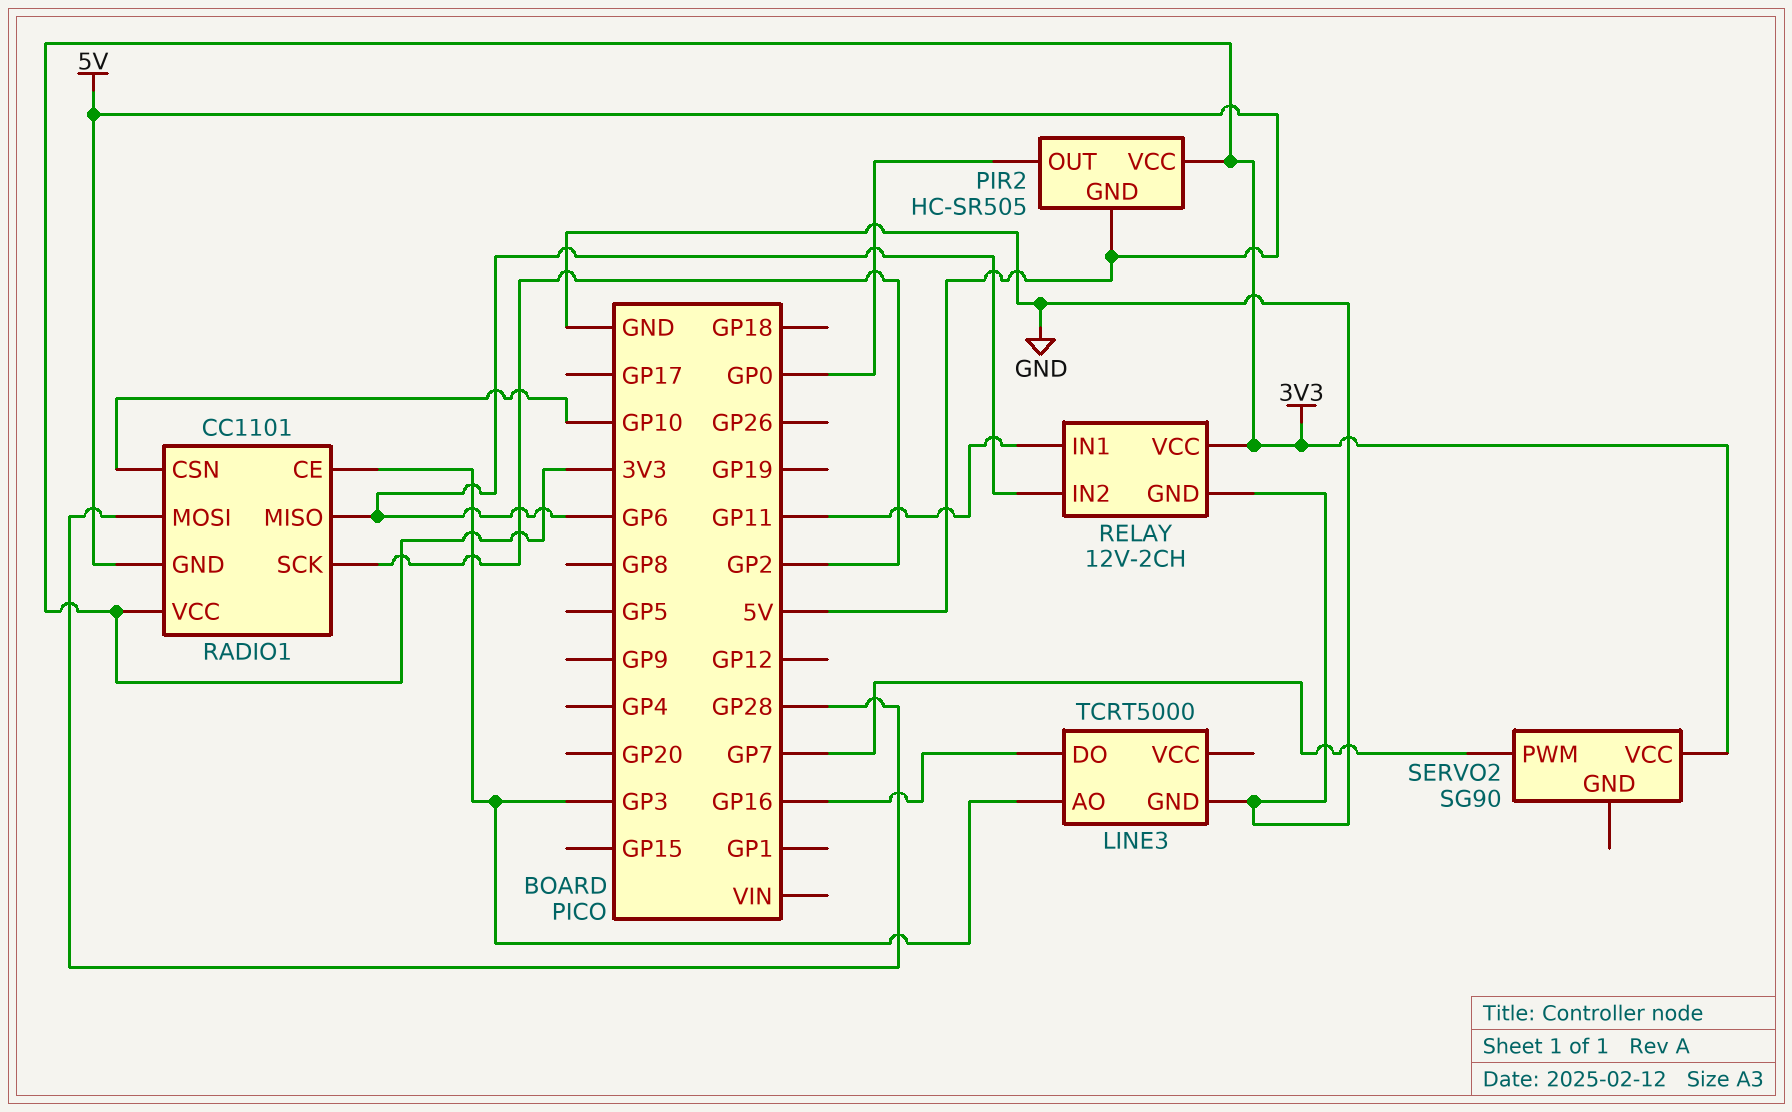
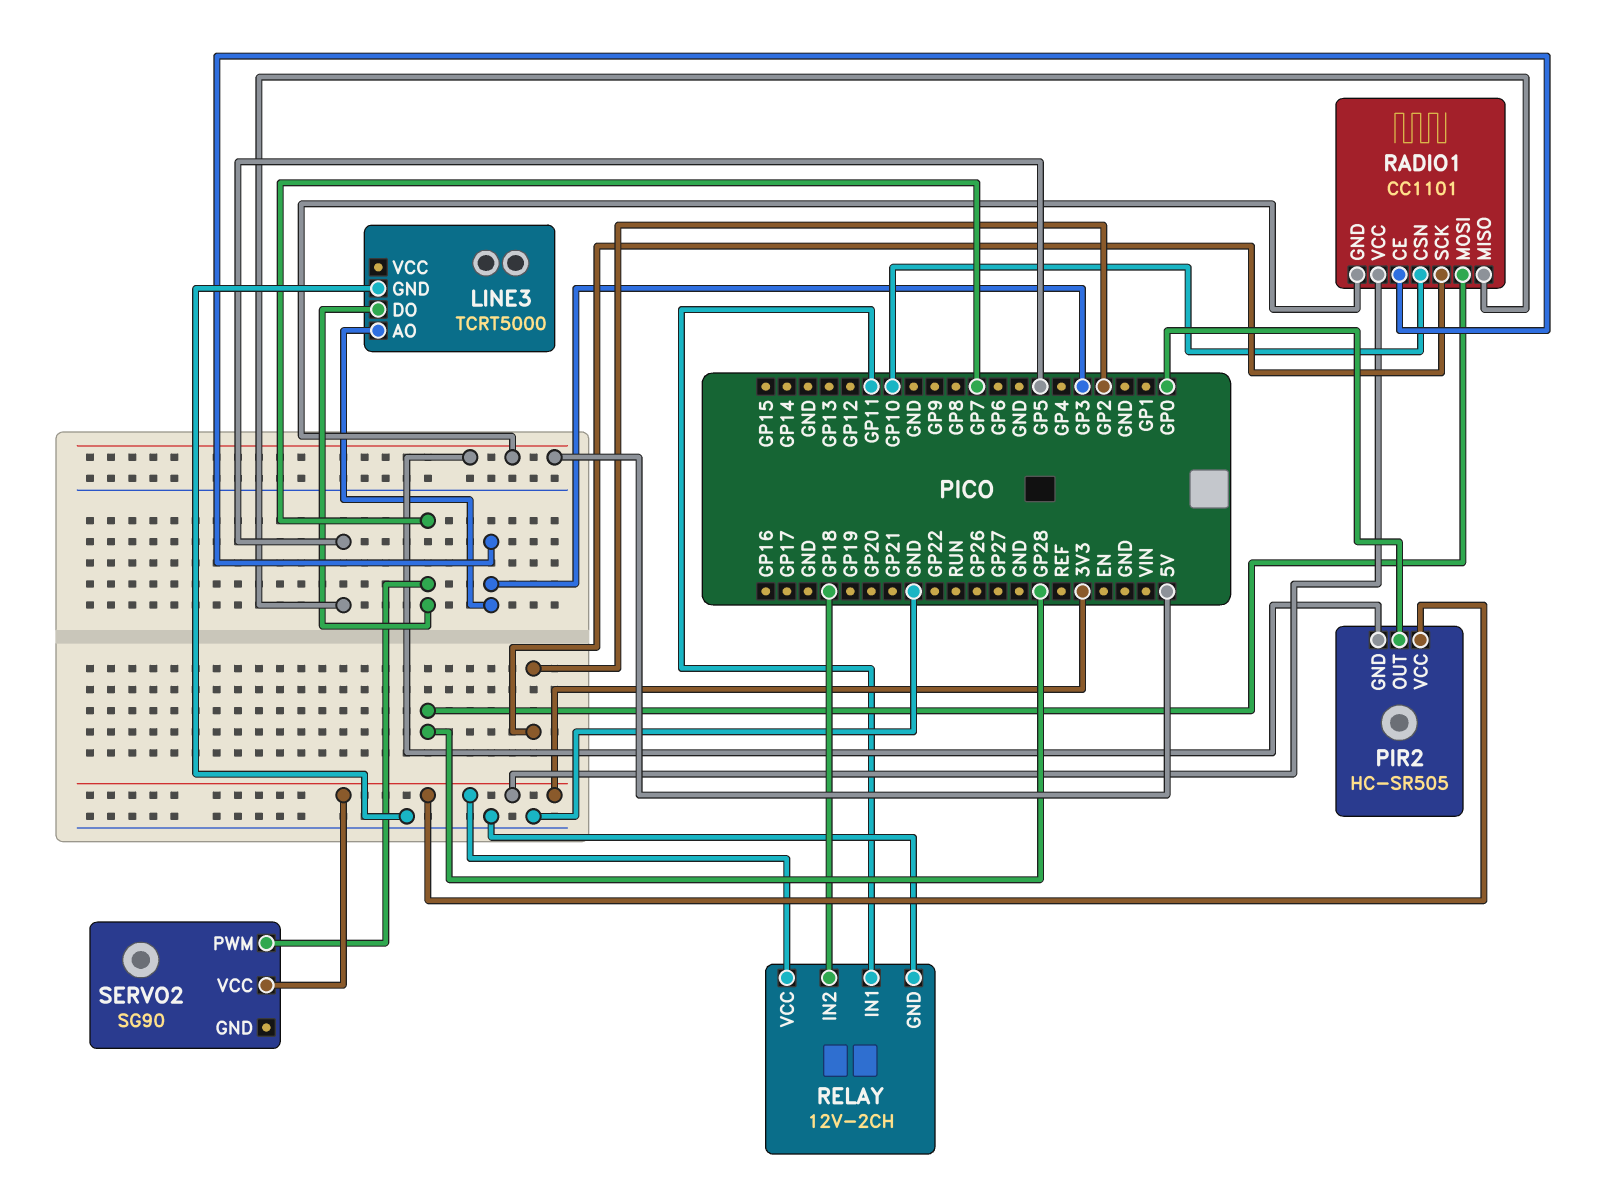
LINE3 pin DO: GP16 -> GP7
RADIO1 pin MISO: GP6 -> GP5
RELAY pin IN2: GP6 -> GP18

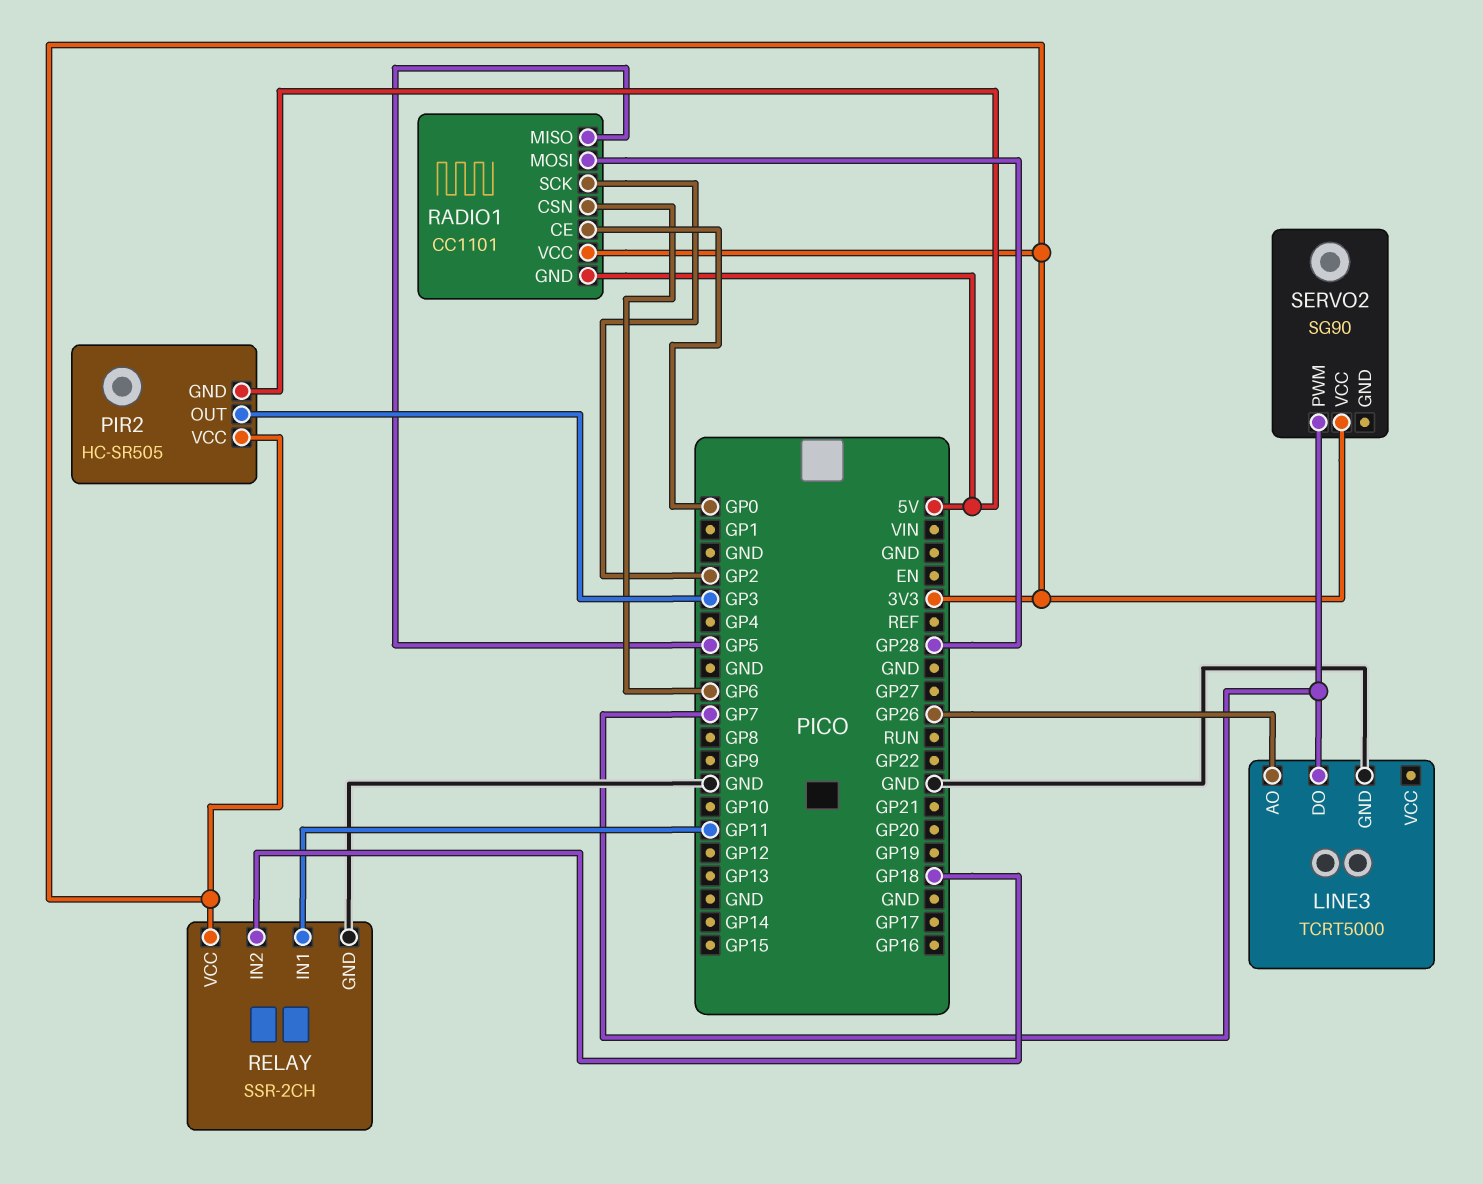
LINE3 pin AO: GP3 -> GP26
PIR2 pin OUT: GP0 -> GP3
RADIO1 pin CE: GP3 -> GP0
RADIO1 pin CSN: GP10 -> GP6
RELAY: 12V-2CH -> SSR-2CH

